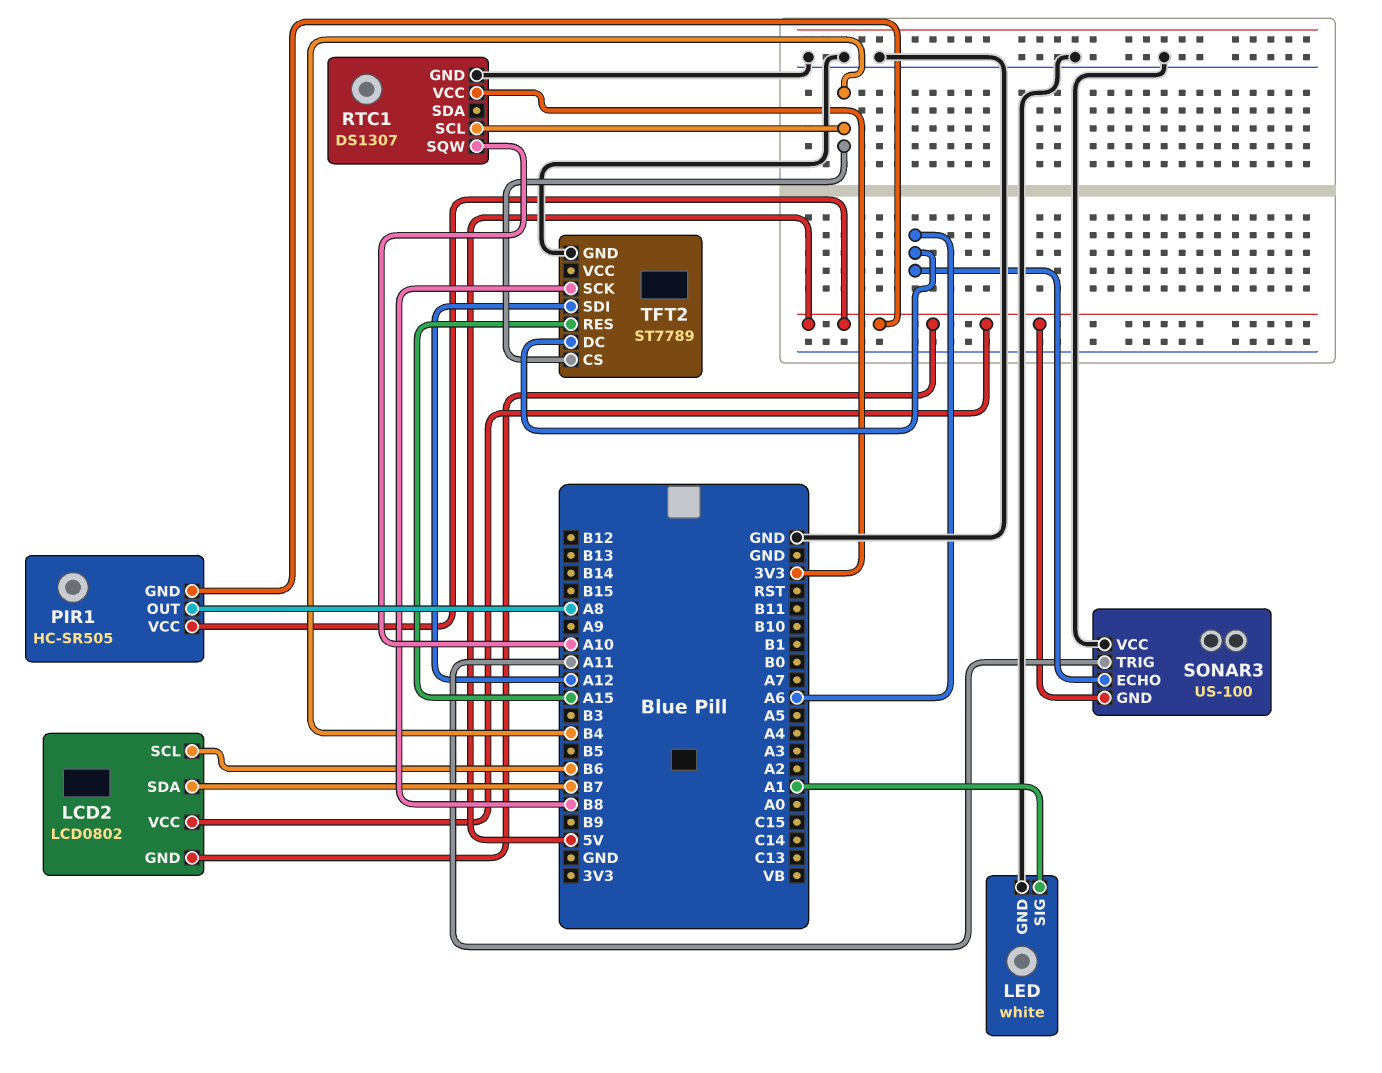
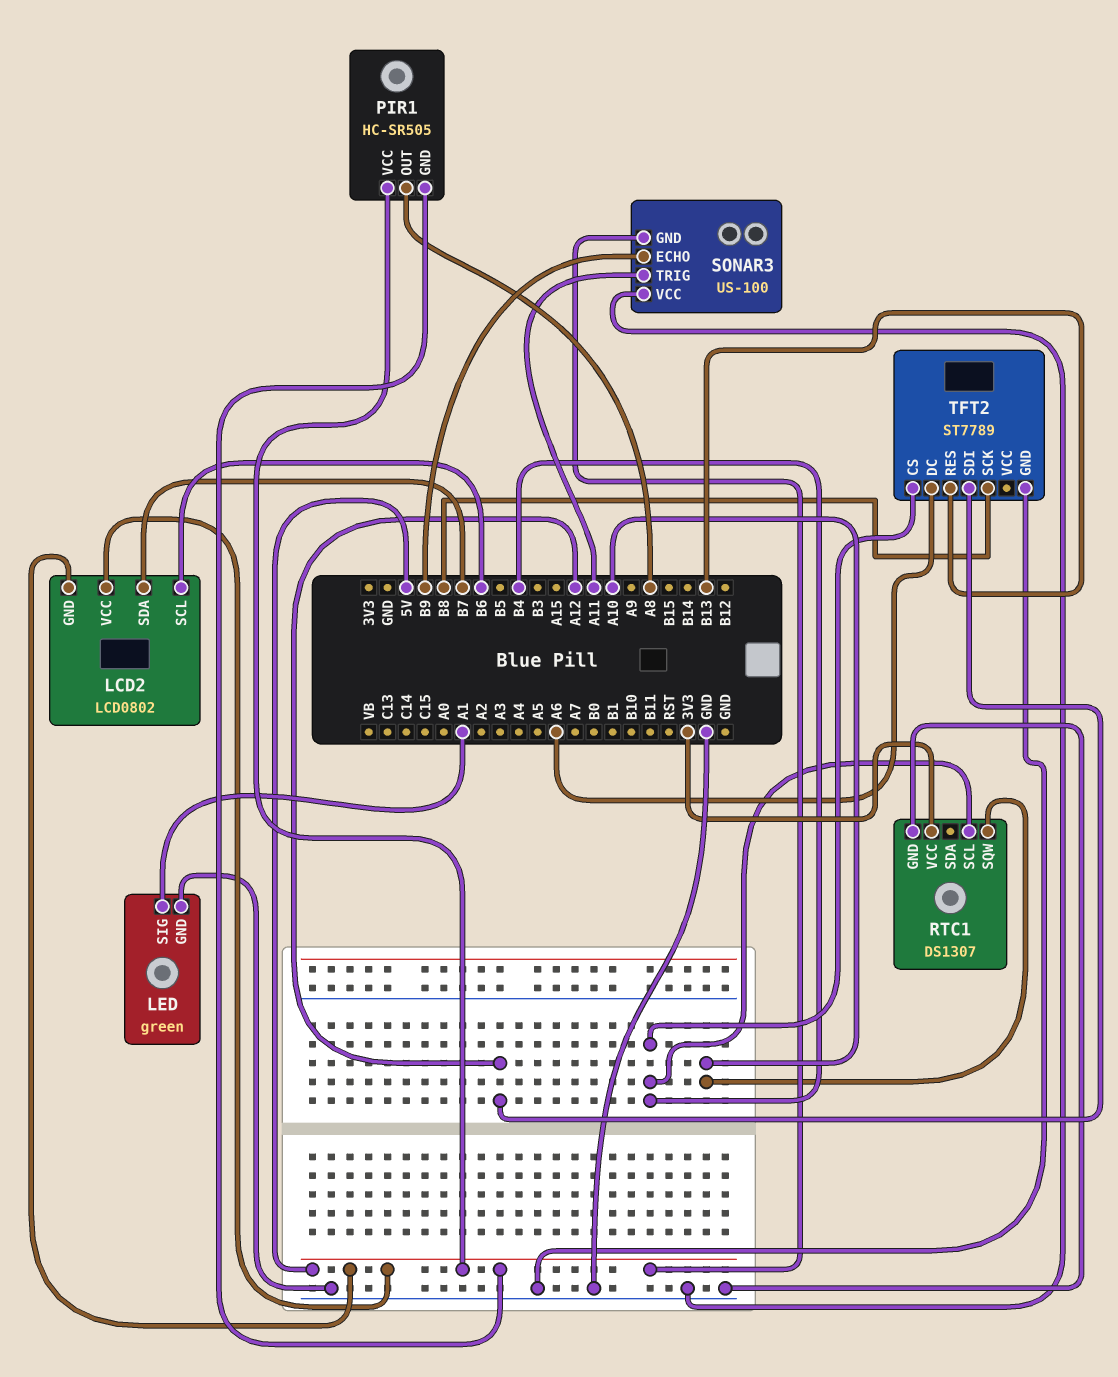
LED: white -> green
SONAR3 pin ECHO: A6 -> B9
TFT2 pin RES: A15 -> B13

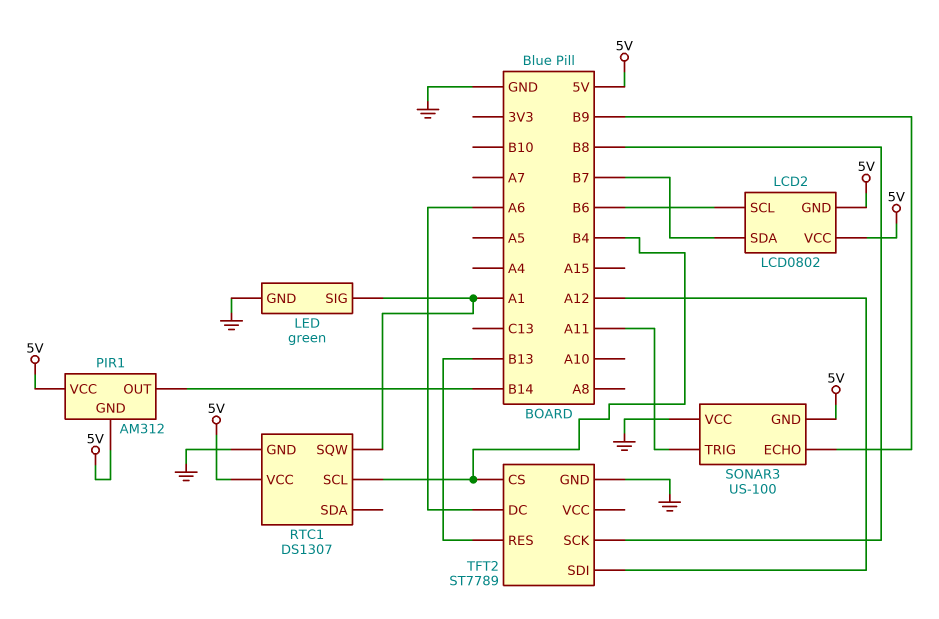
PIR1: HC-SR505 -> AM312
PIR1 pin OUT: A8 -> B14
RTC1 pin SQW: A10 -> A1
RTC1 pin VCC: 3V3 -> 5V

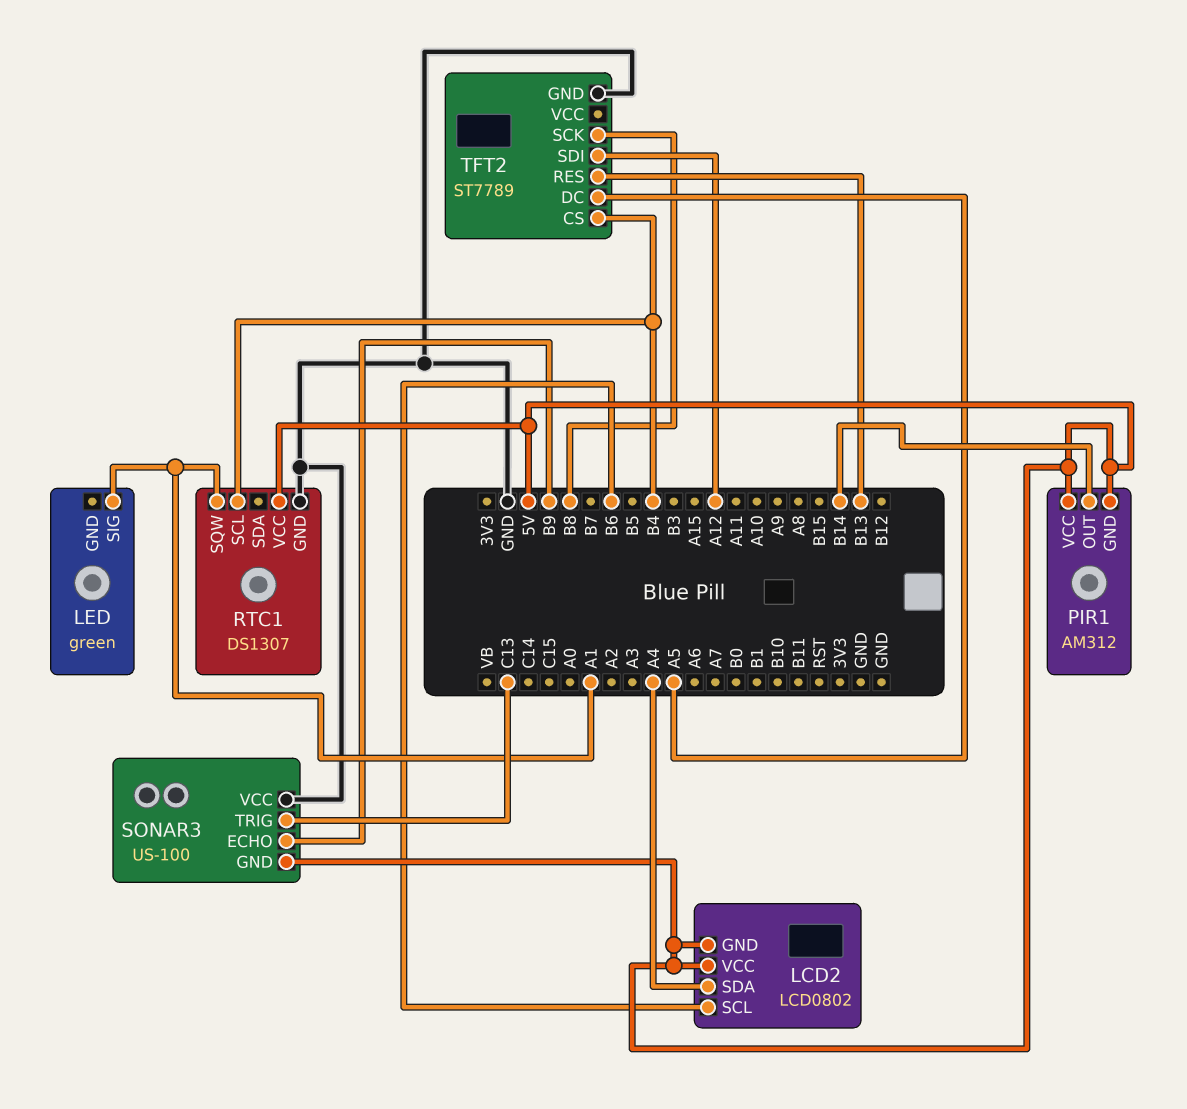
LCD2 pin SDA: B7 -> A4
LED pin GND: GND -> none
SONAR3 pin TRIG: A11 -> C13
TFT2 pin DC: A6 -> A5

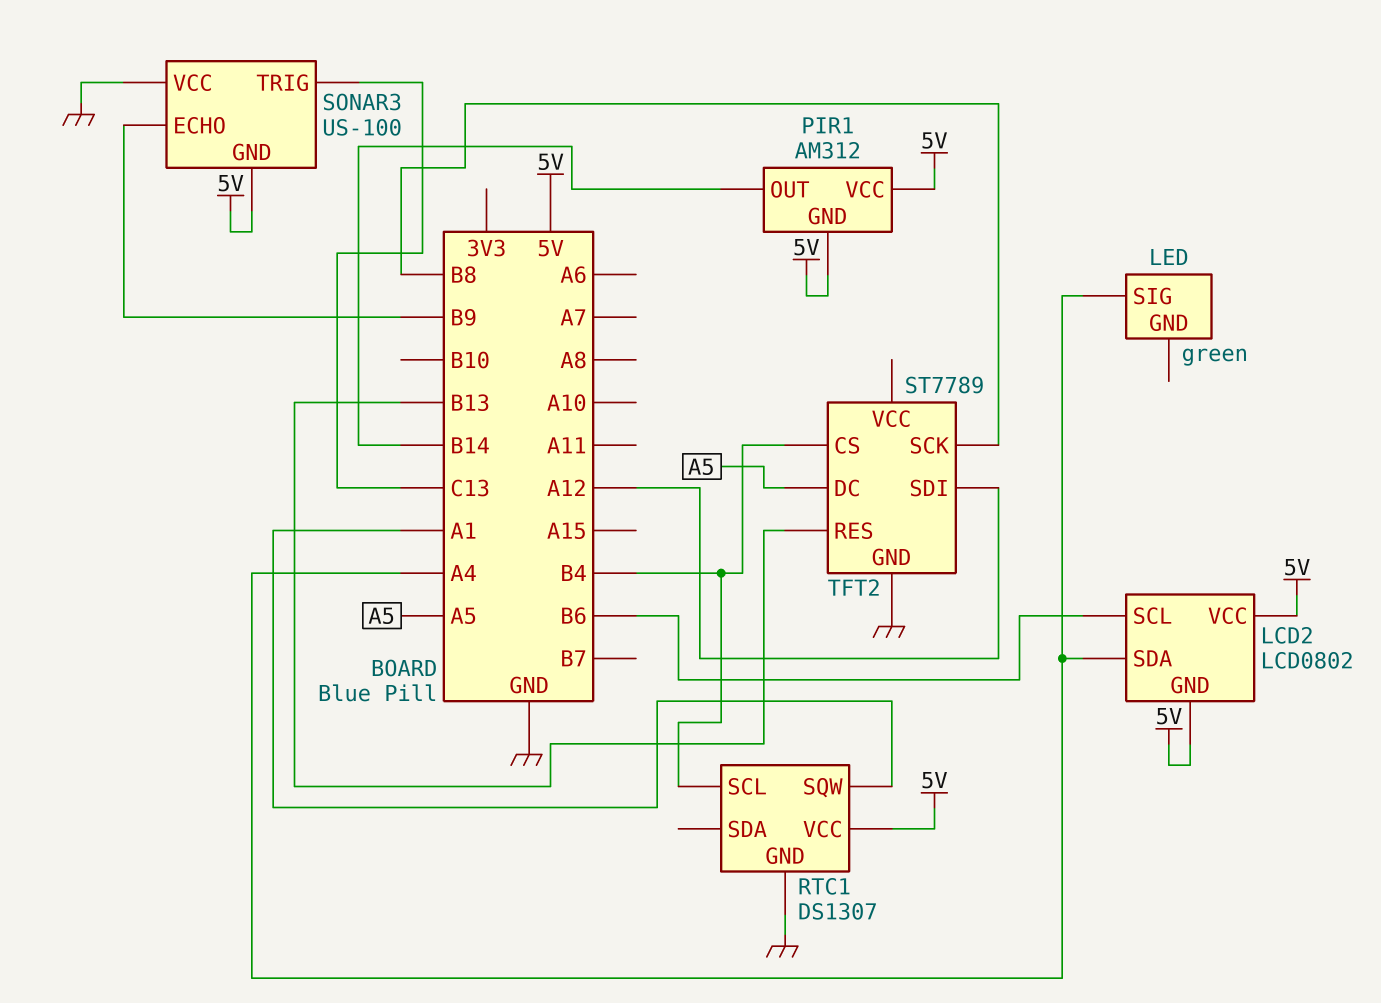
LED pin SIG: A1 -> A4

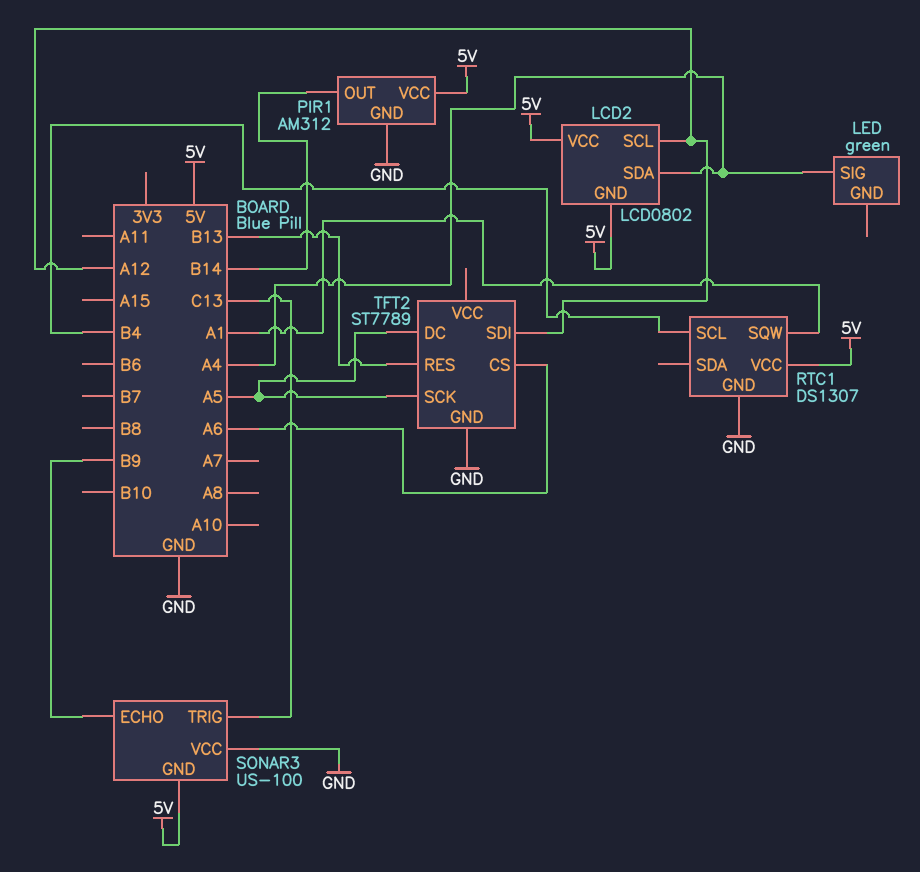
LCD2 pin SCL: B6 -> A12
PIR1 pin GND: 5V -> GND
TFT2 pin CS: B4 -> A6
TFT2 pin SCK: B8 -> A5

